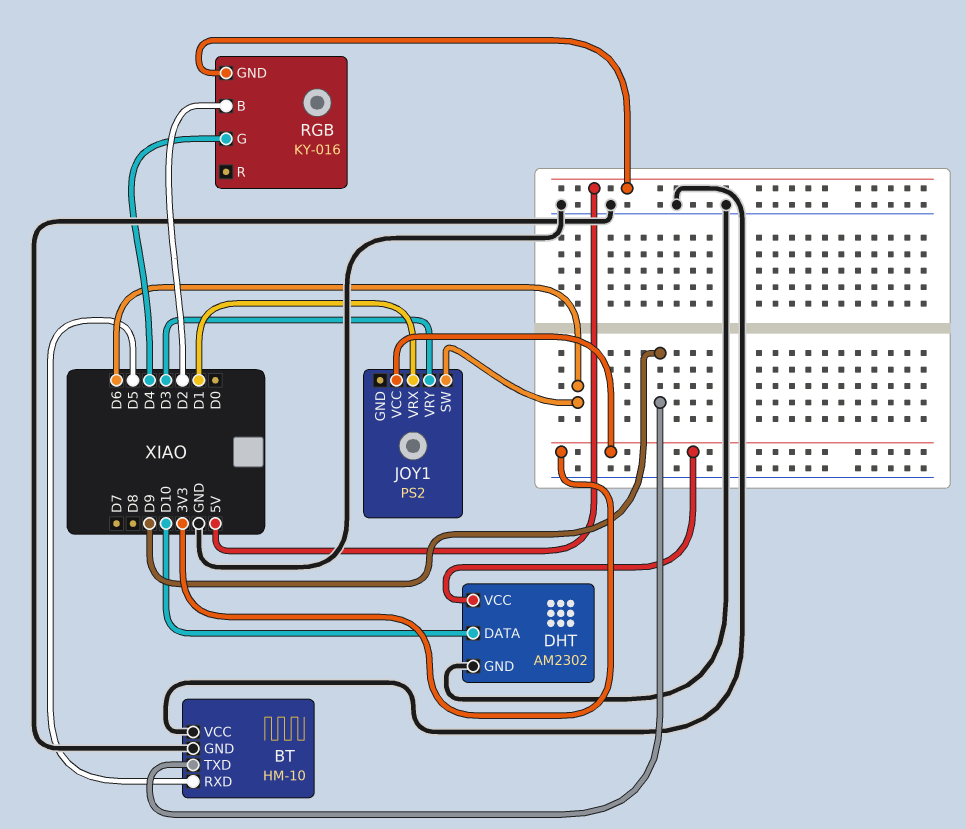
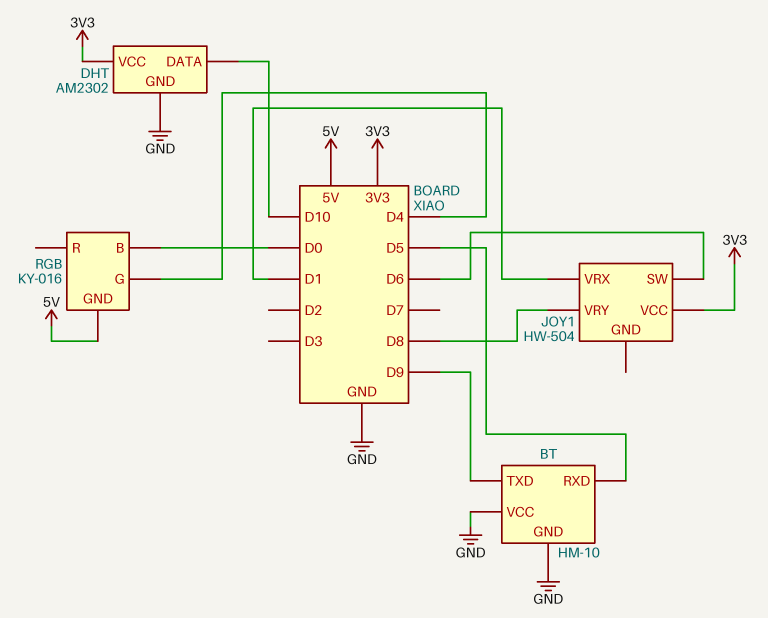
JOY1: PS2 -> HW-504
JOY1 pin VRY: D3 -> D8
RGB pin B: D2 -> D0

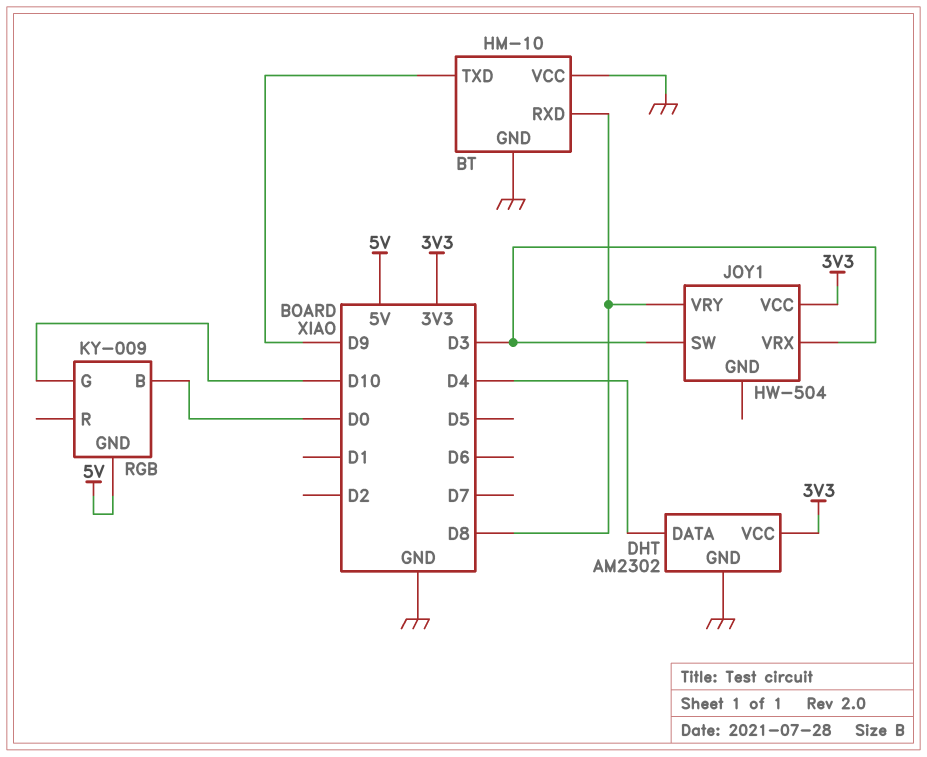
BT pin RXD: D5 -> D8
DHT pin DATA: D10 -> D4
JOY1 pin SW: D6 -> D3
JOY1 pin VRX: D1 -> D3
RGB: KY-016 -> KY-009
RGB pin G: D4 -> D10

